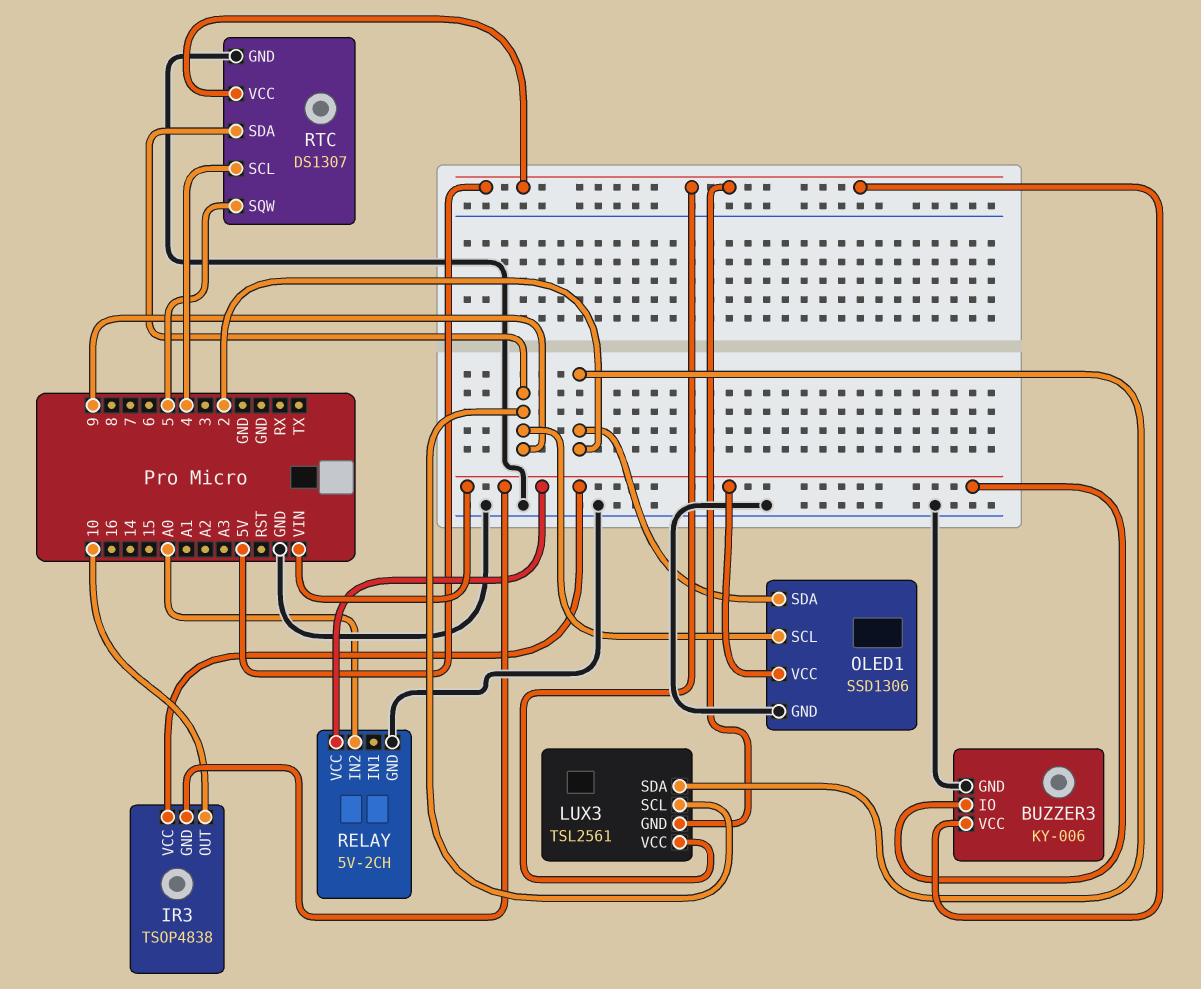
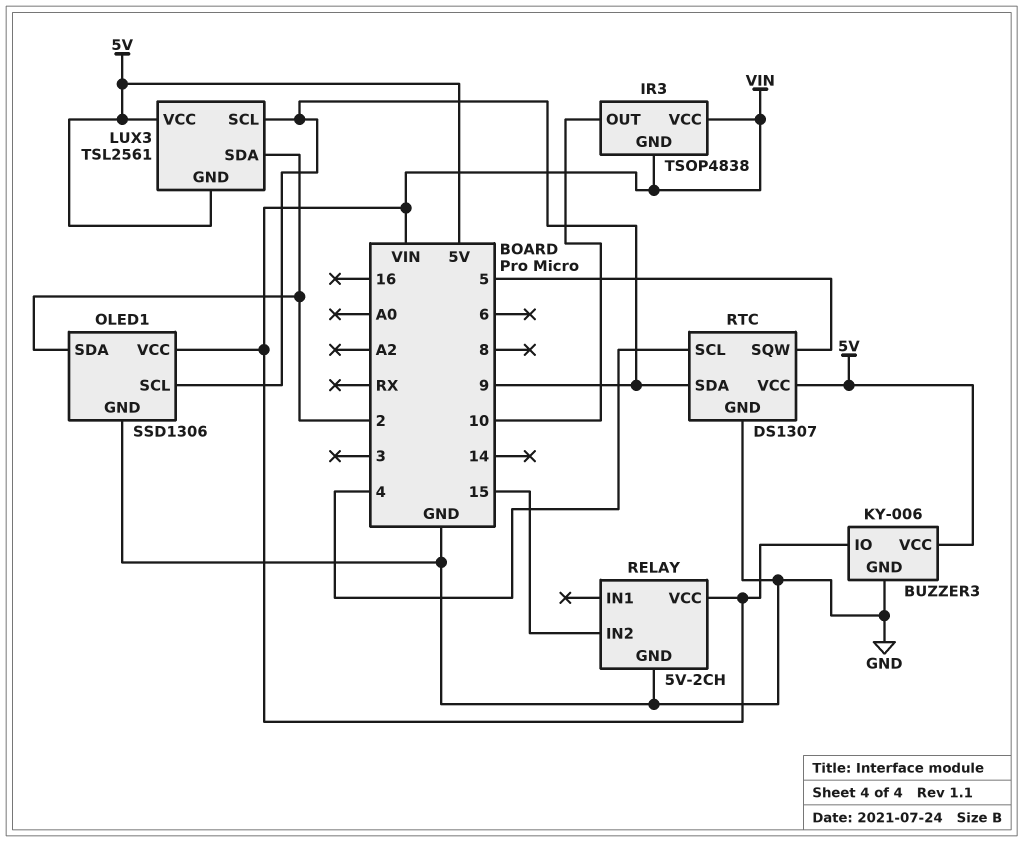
RELAY pin IN2: A0 -> 15

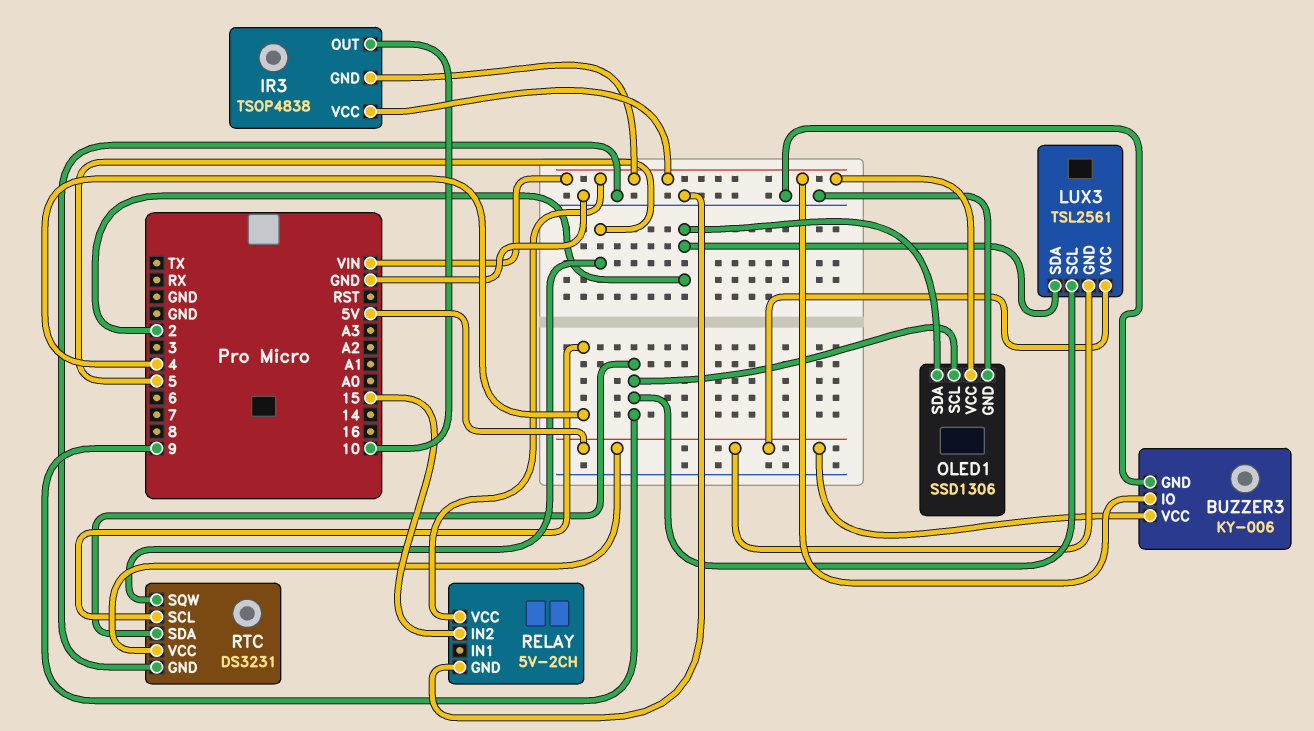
RTC: DS1307 -> DS3231

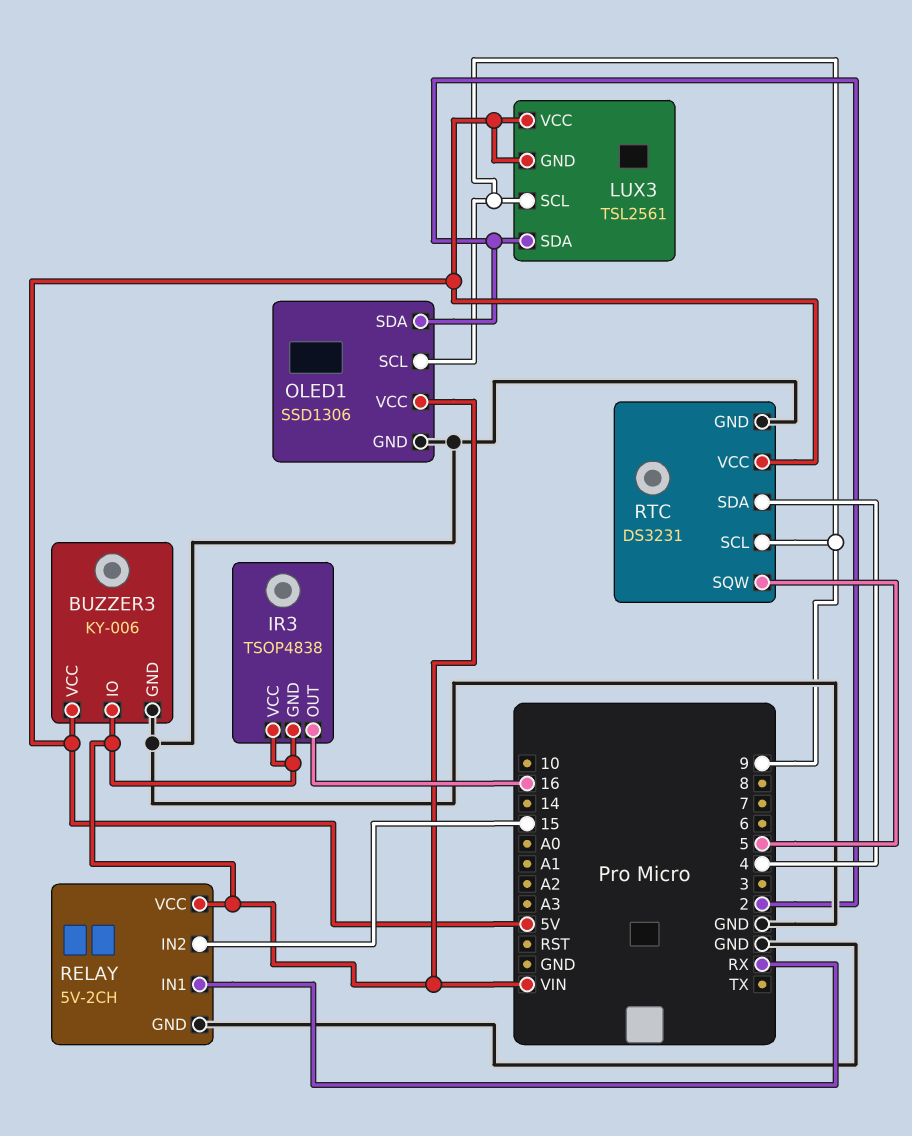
IR3 pin OUT: 10 -> 16
RELAY pin IN1: none -> RX
RTC pin SCL: 4 -> 9
RTC pin SDA: 9 -> 4

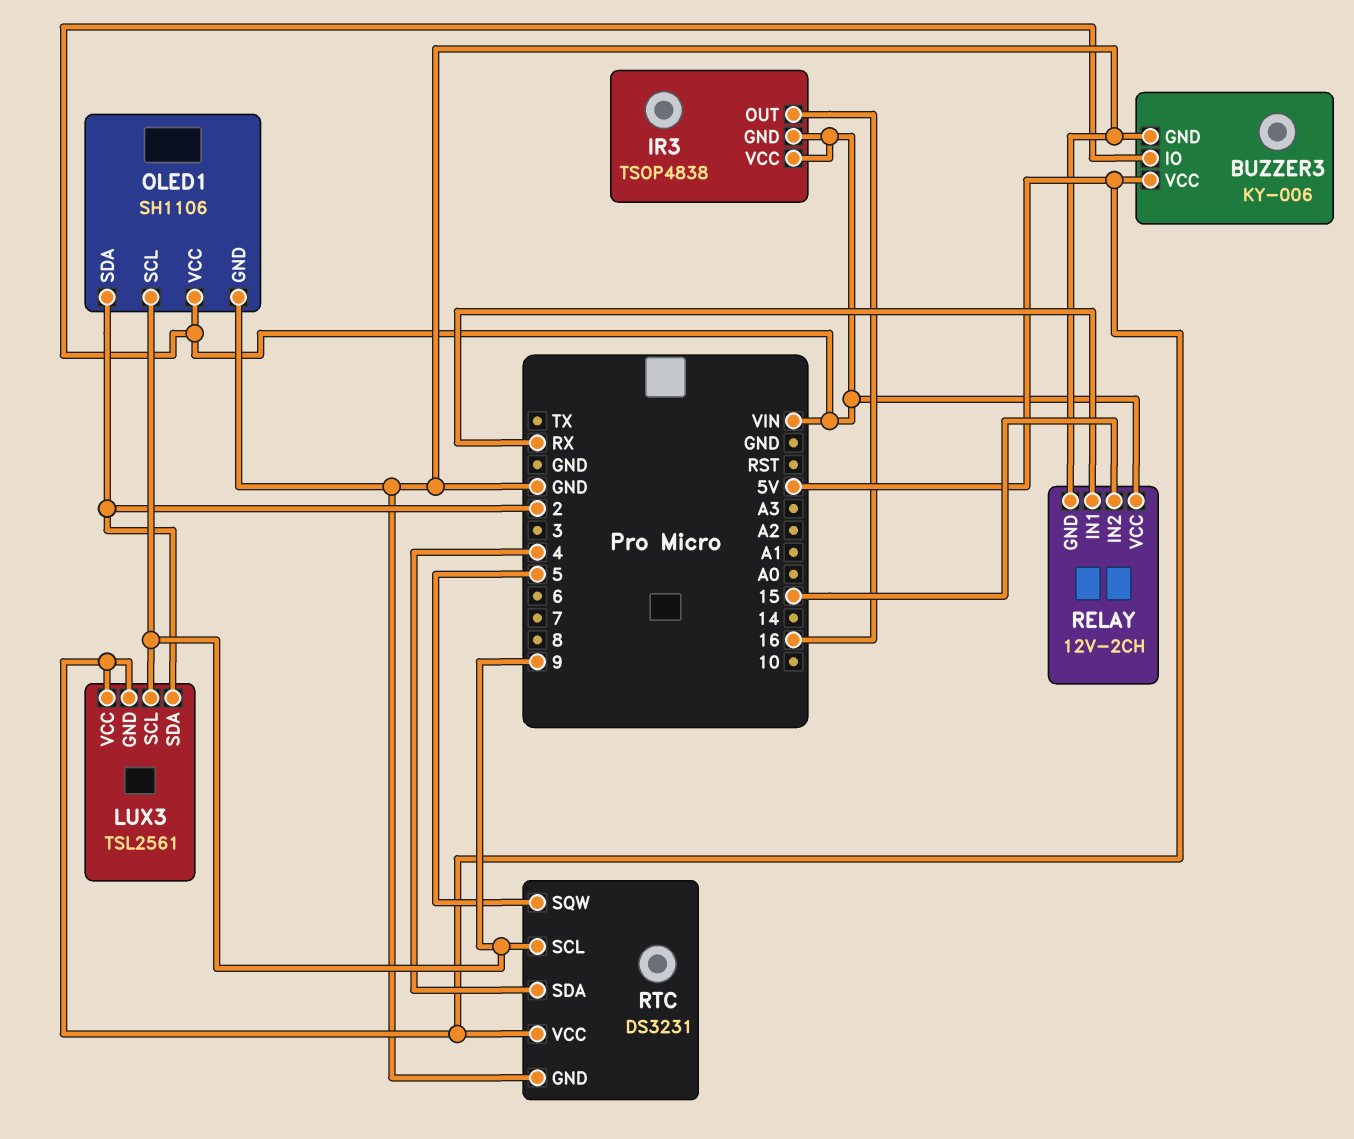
OLED1: SSD1306 -> SH1106
RELAY: 5V-2CH -> 12V-2CH

